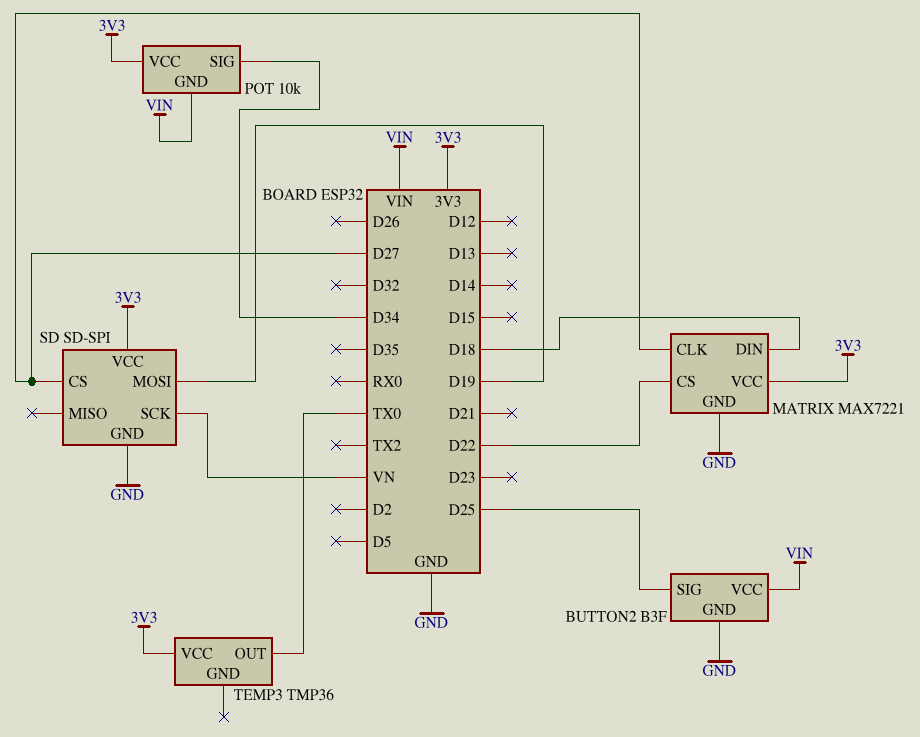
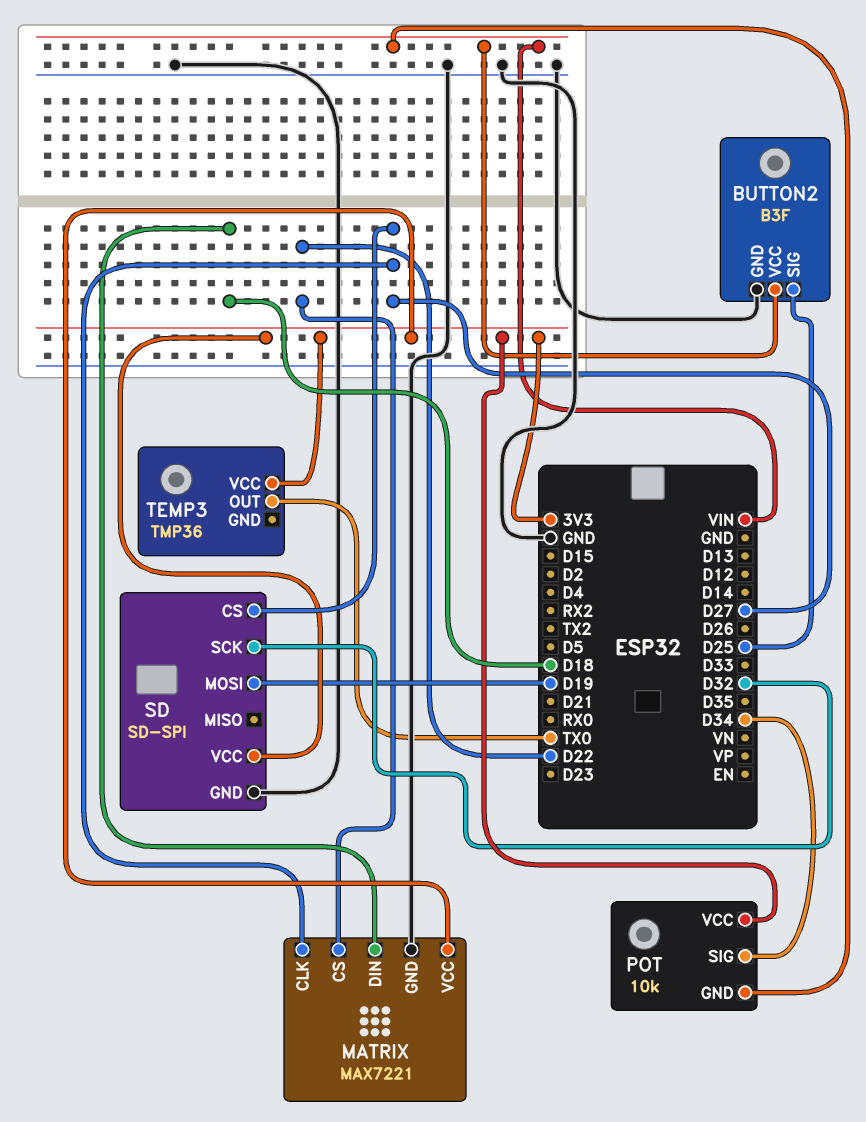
SD pin SCK: VN -> D32

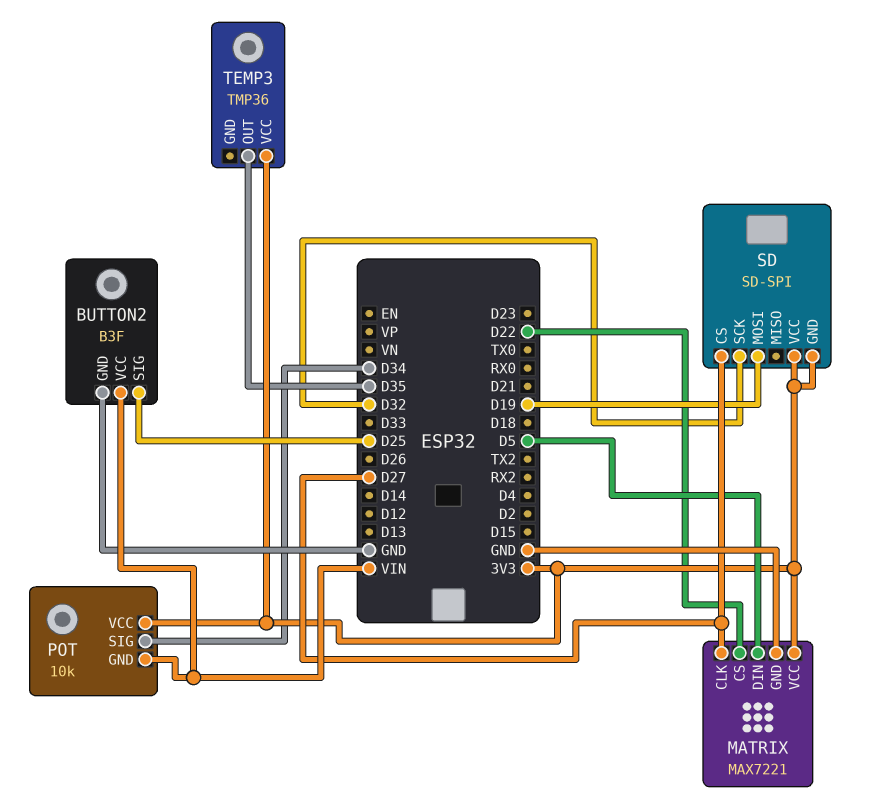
MATRIX pin DIN: D18 -> D5
SD pin GND: GND -> 3V3
TEMP3 pin OUT: TX0 -> D35

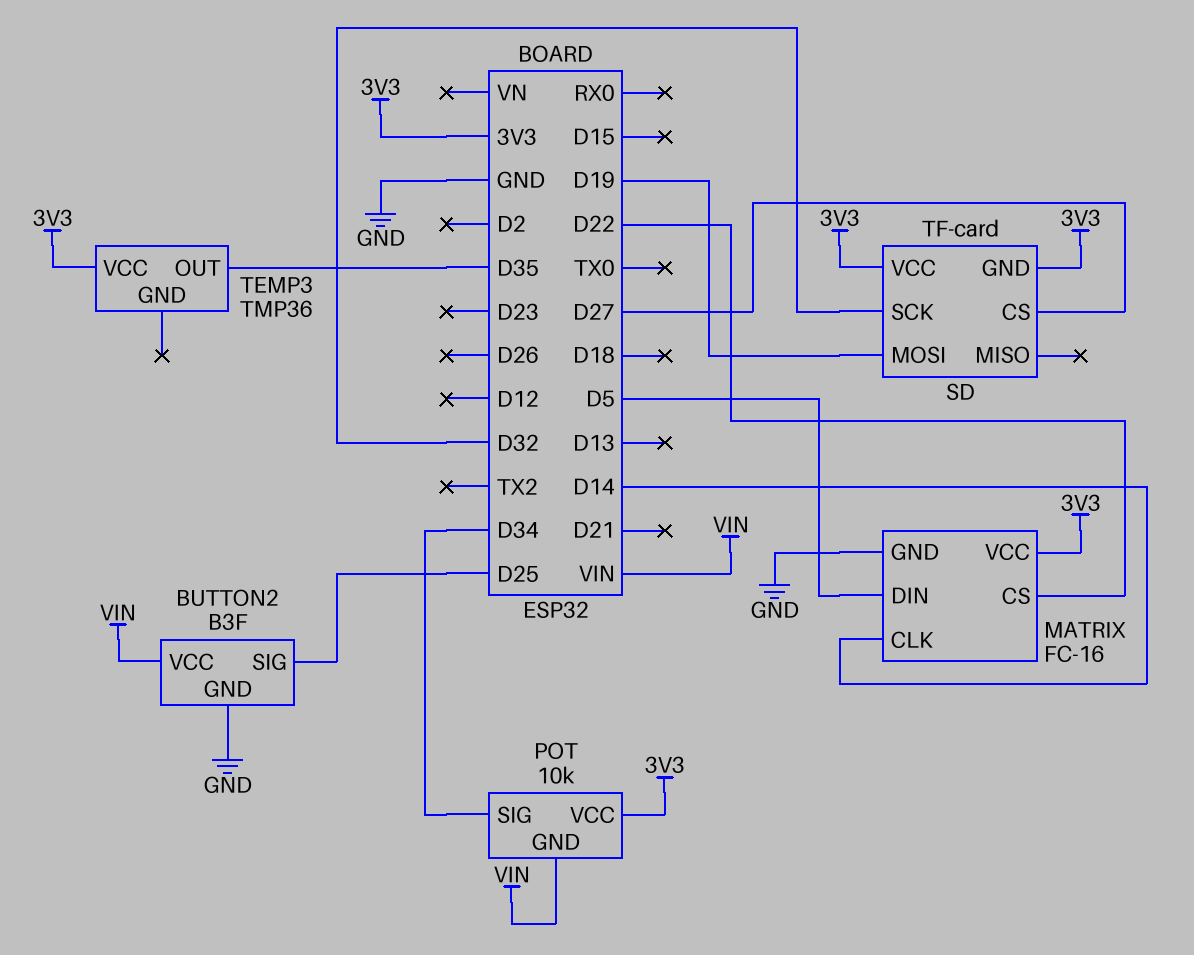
MATRIX: MAX7221 -> FC-16
MATRIX pin CLK: D27 -> D14
SD: SD-SPI -> TF-card

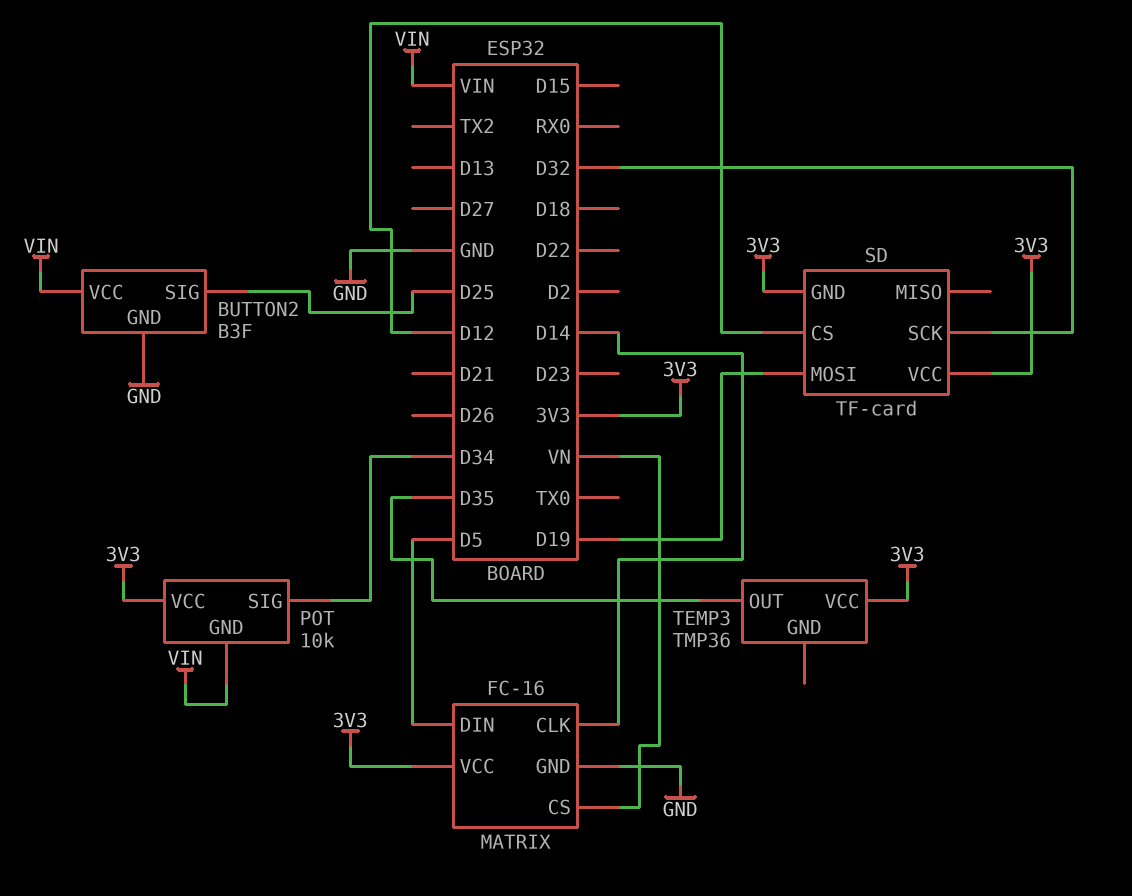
MATRIX pin CS: D22 -> VN
SD pin CS: D27 -> D12

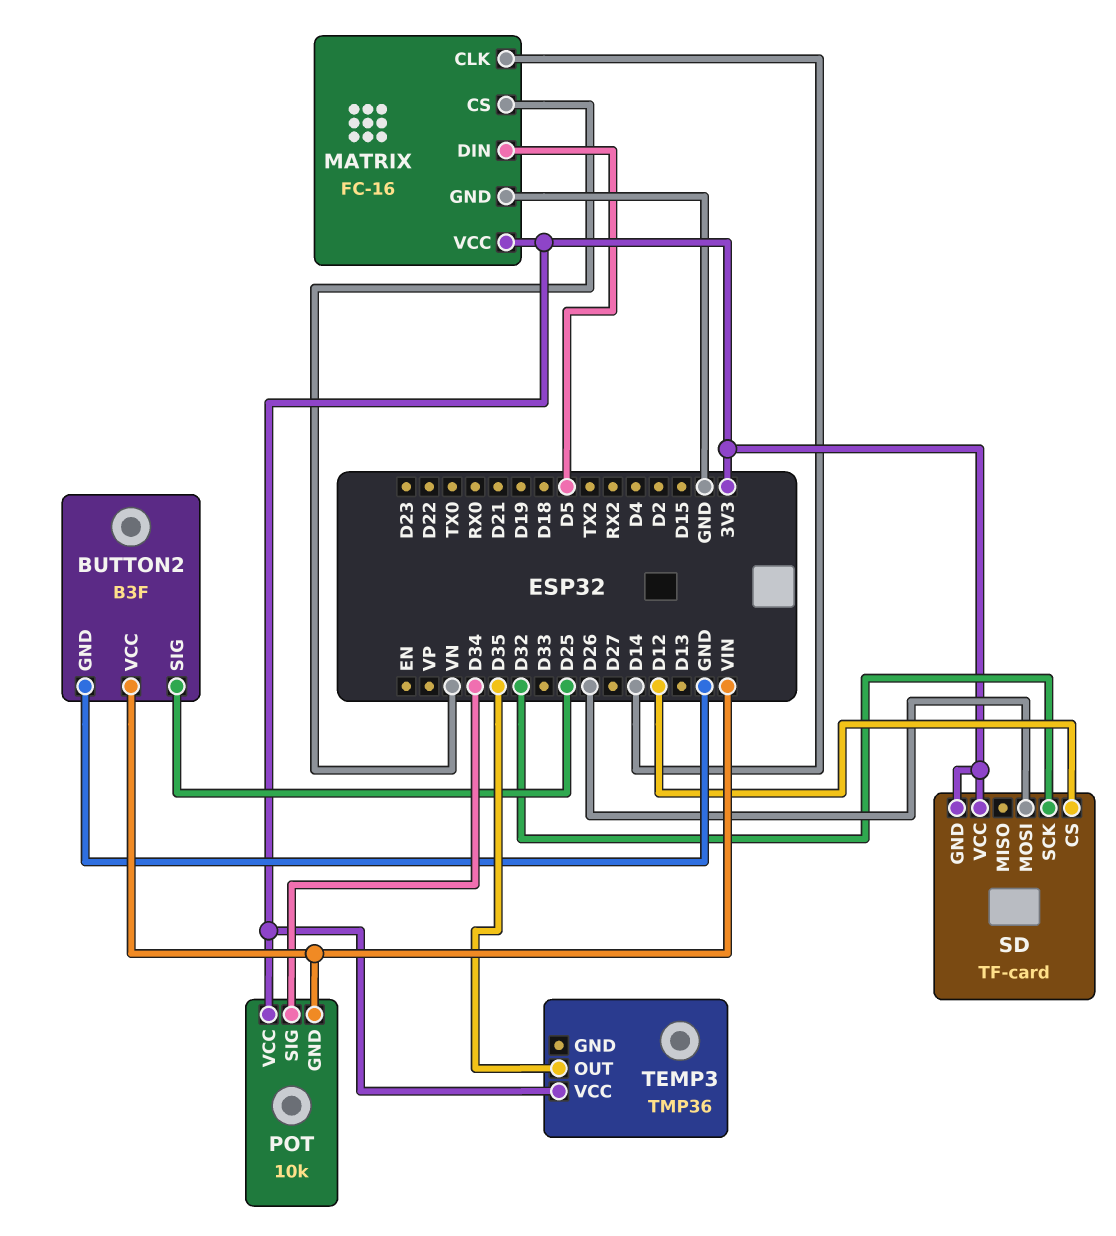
SD pin MOSI: D19 -> D26

